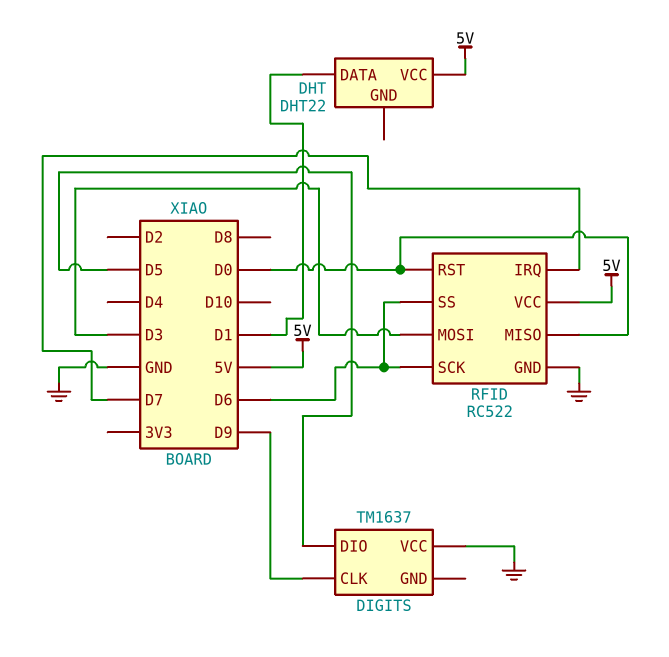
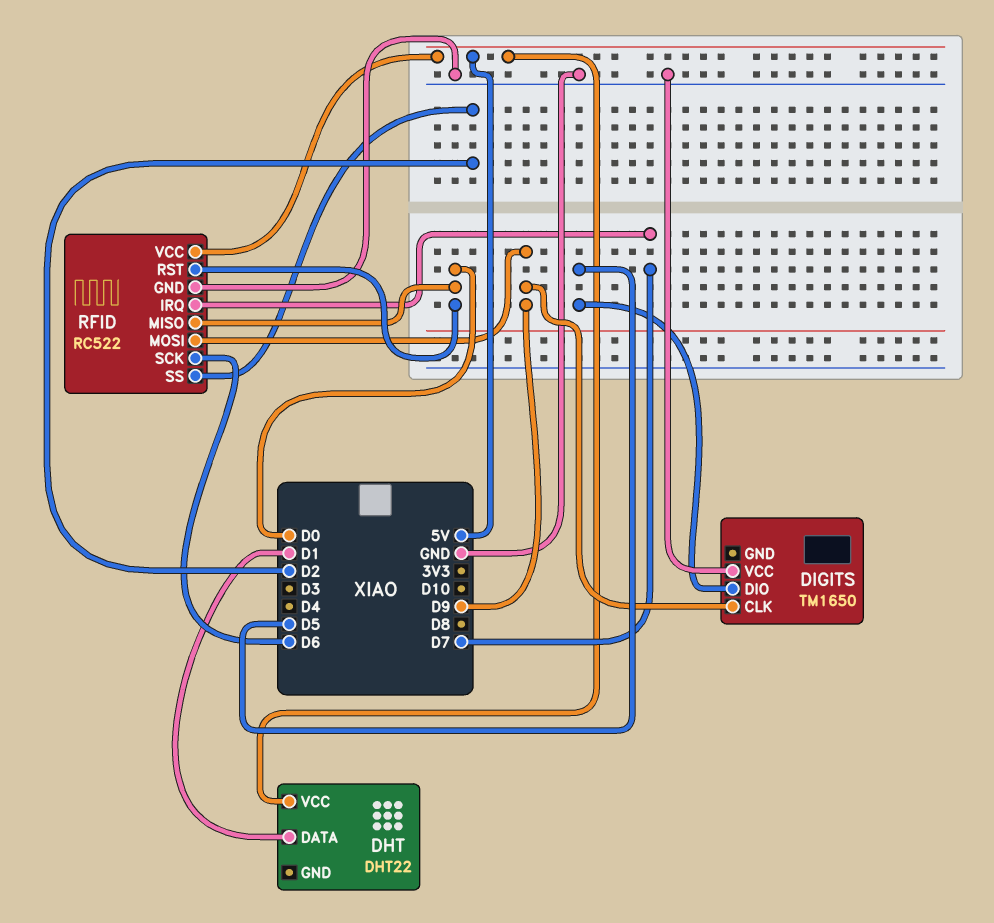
DIGITS: TM1637 -> TM1650
RFID pin MOSI: D3 -> D9
RFID pin SS: D6 -> D2

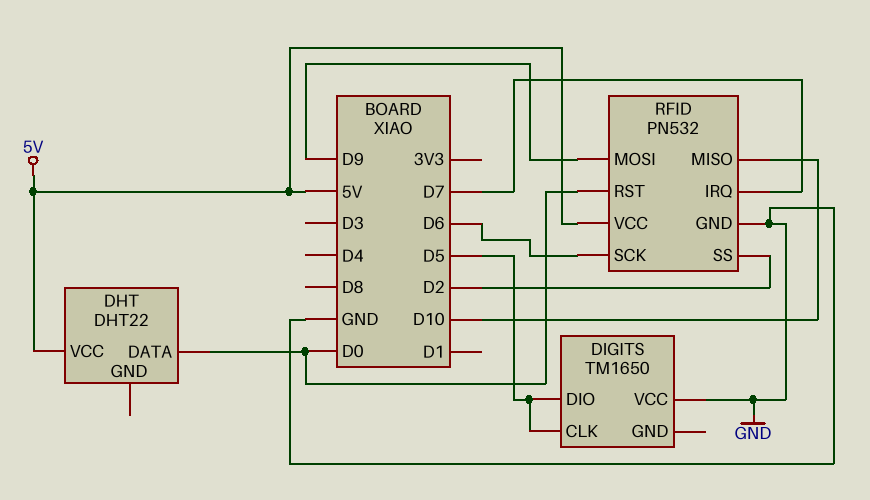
DHT pin DATA: D1 -> D0
DIGITS pin CLK: D9 -> D5
RFID: RC522 -> PN532
RFID pin MISO: D0 -> D10

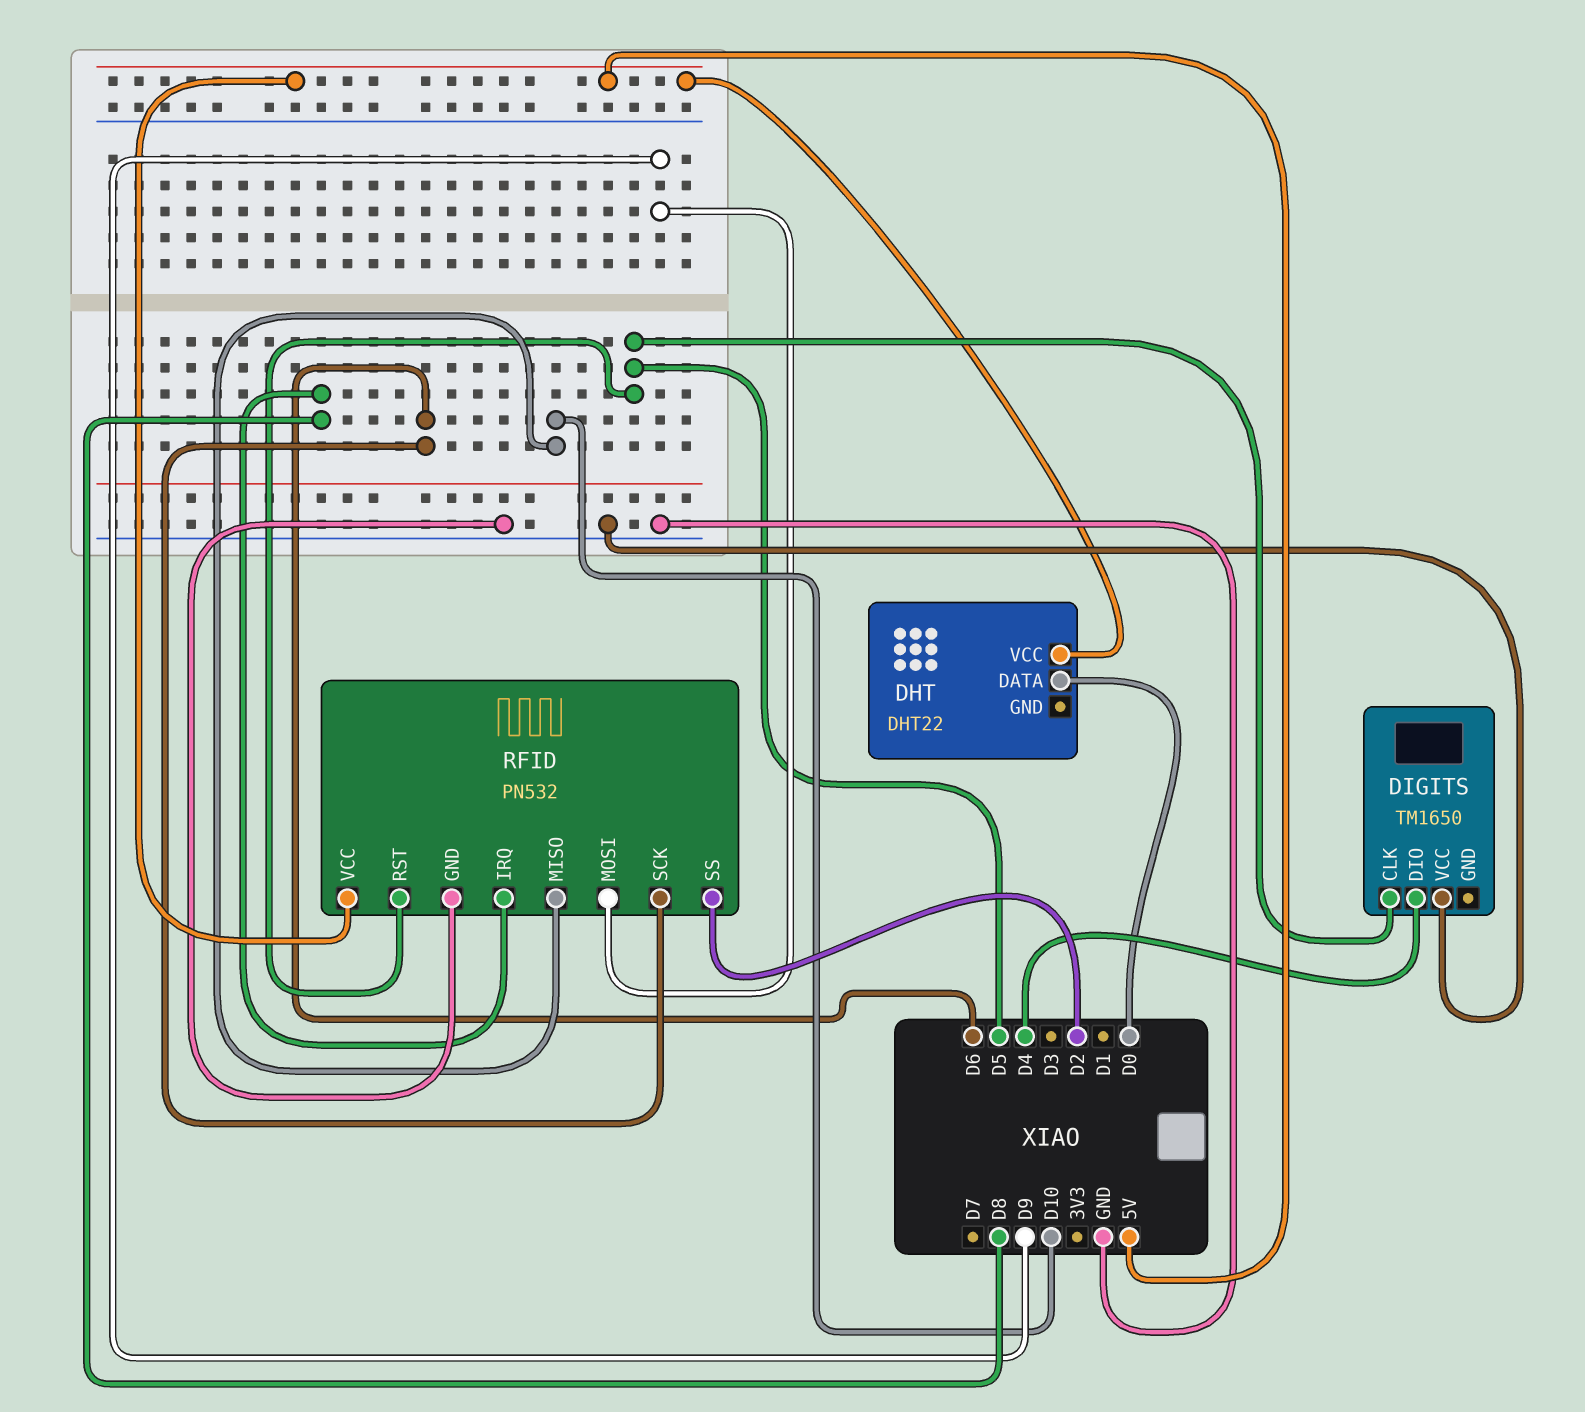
DIGITS pin DIO: D5 -> D4
RFID pin IRQ: D7 -> D8
RFID pin RST: D0 -> D5

